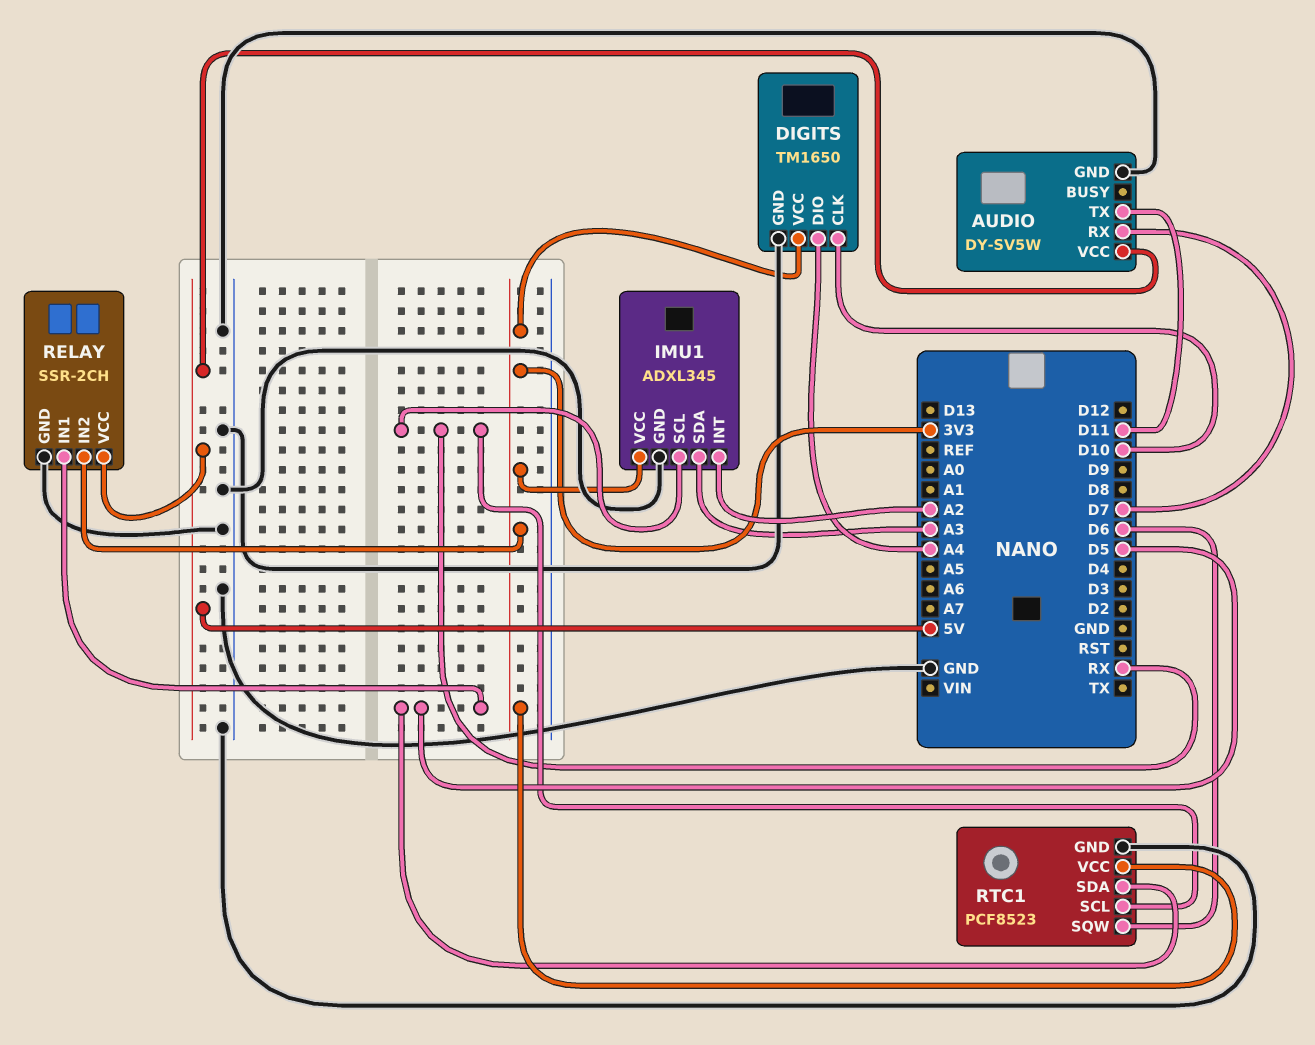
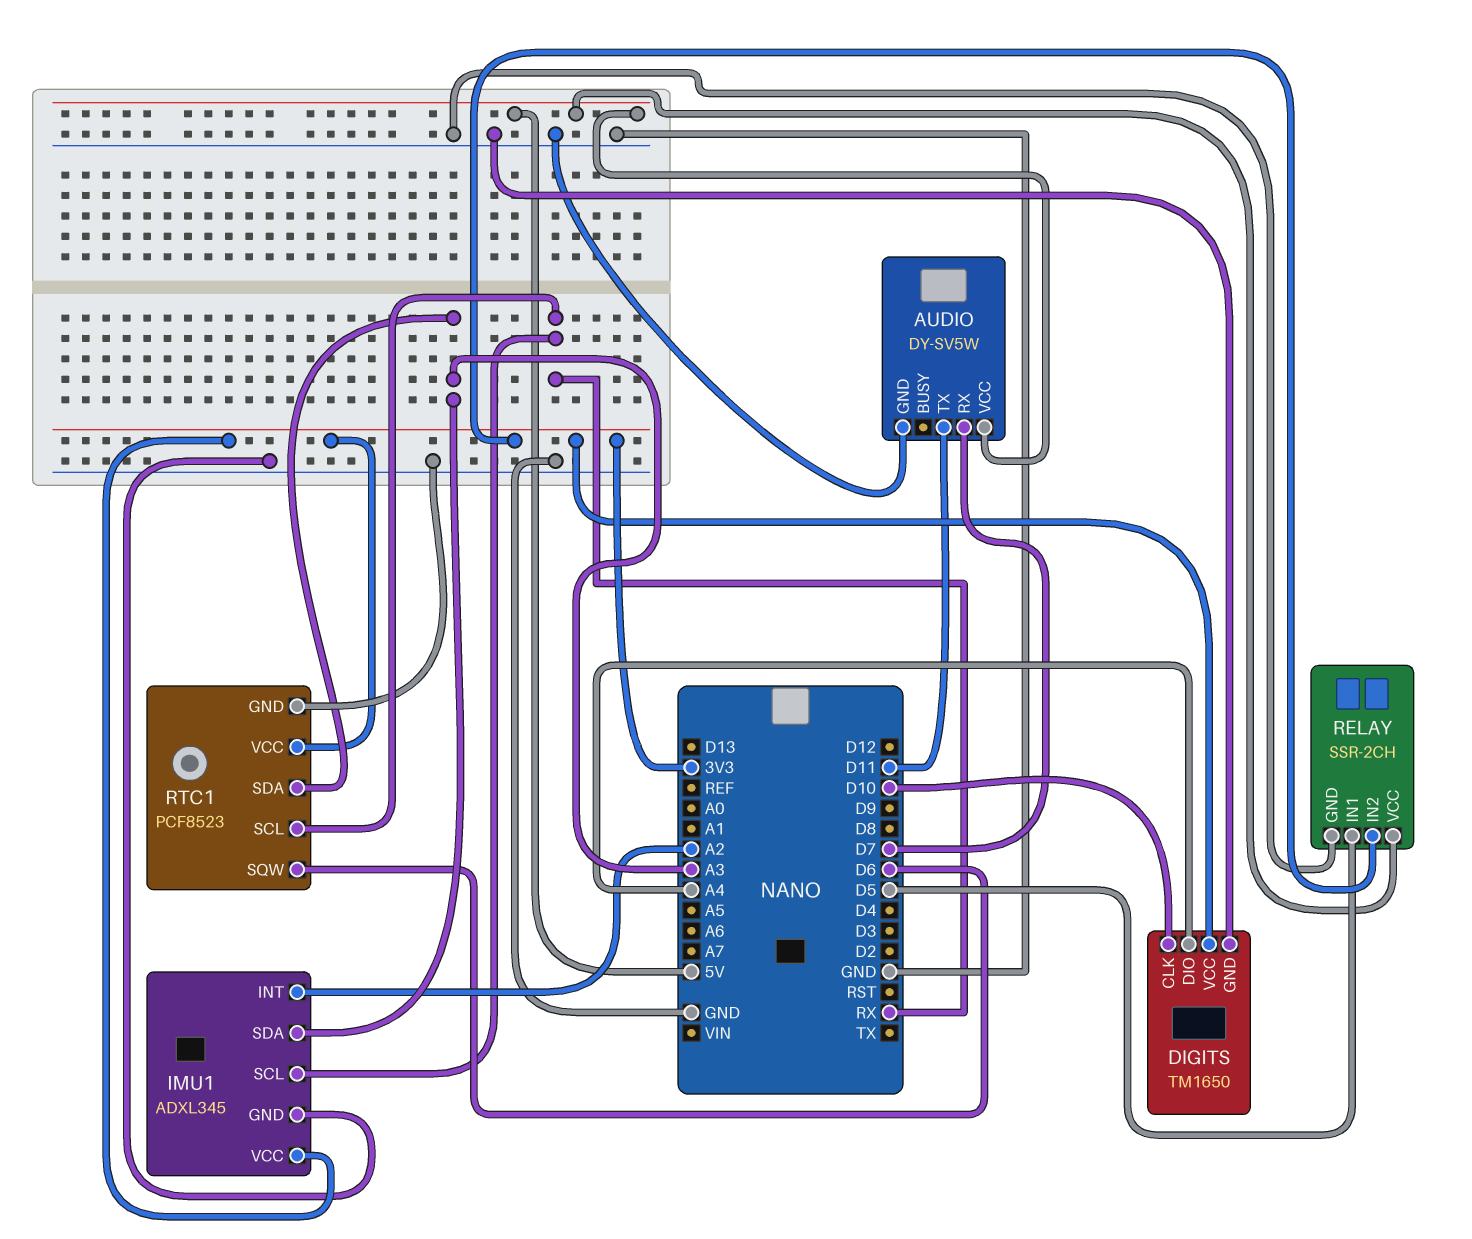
RTC1 pin SDA: D5 -> A3

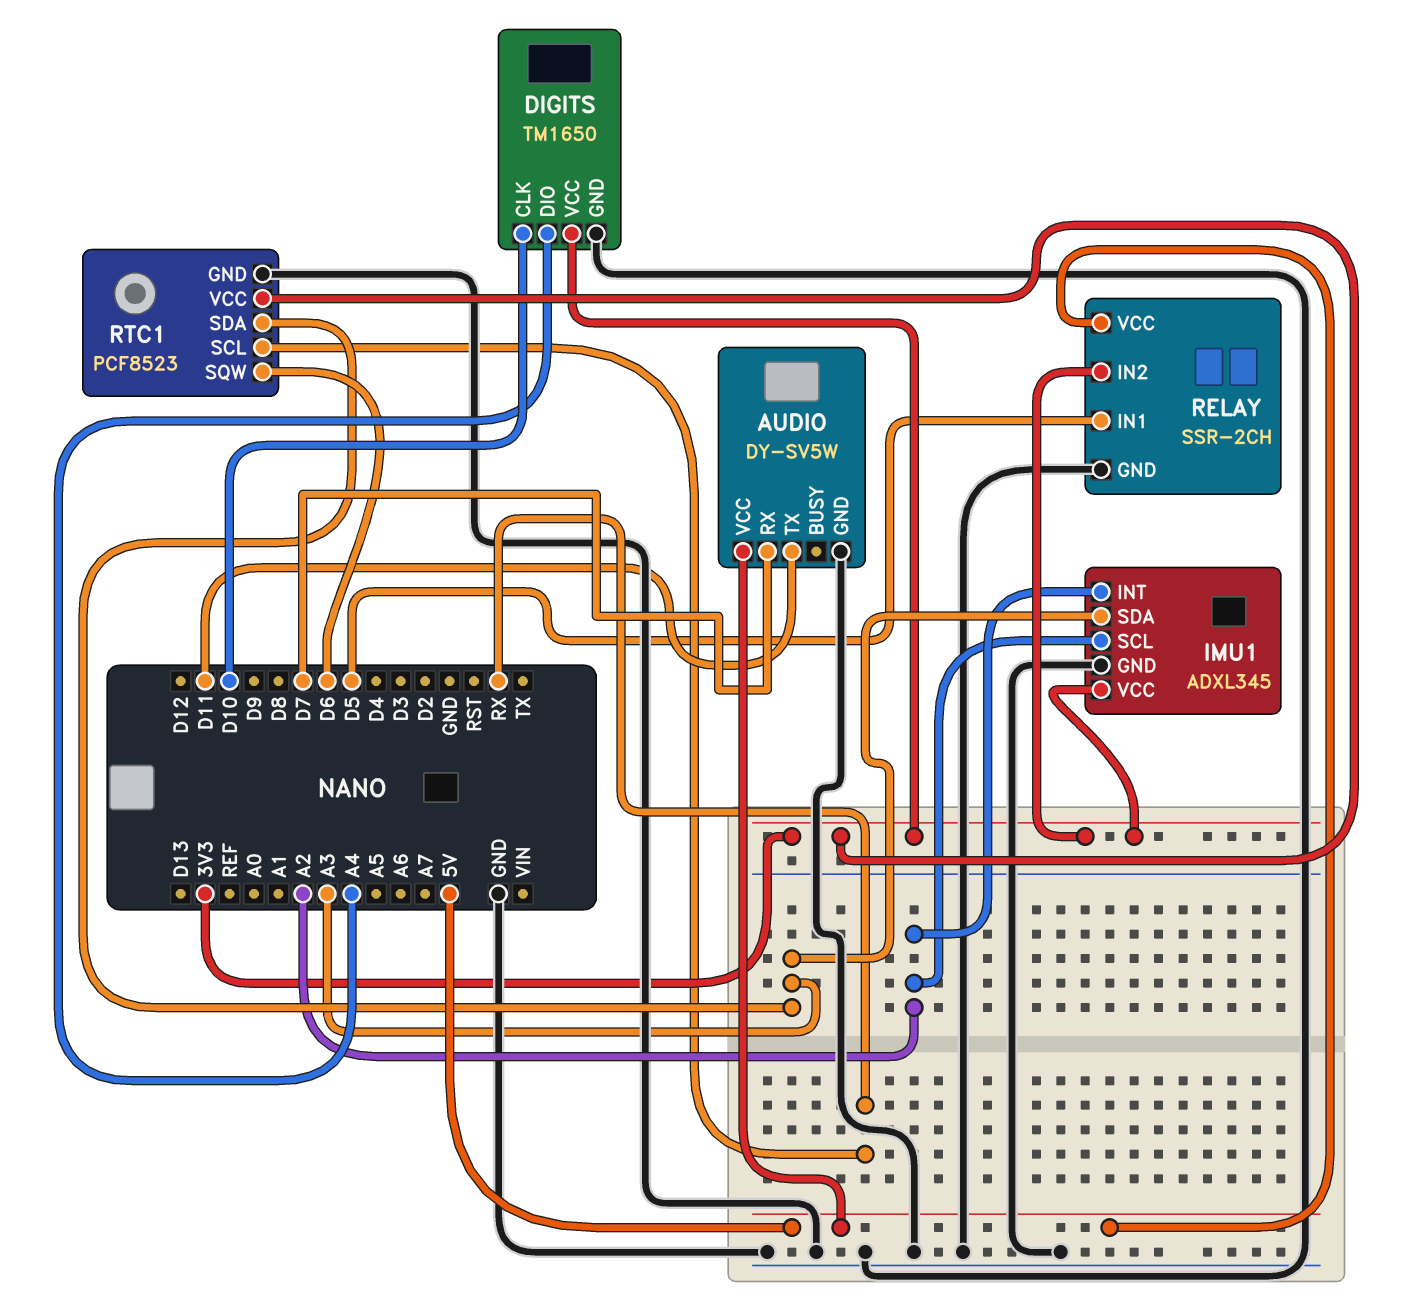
IMU1 pin SCL: RX -> A2

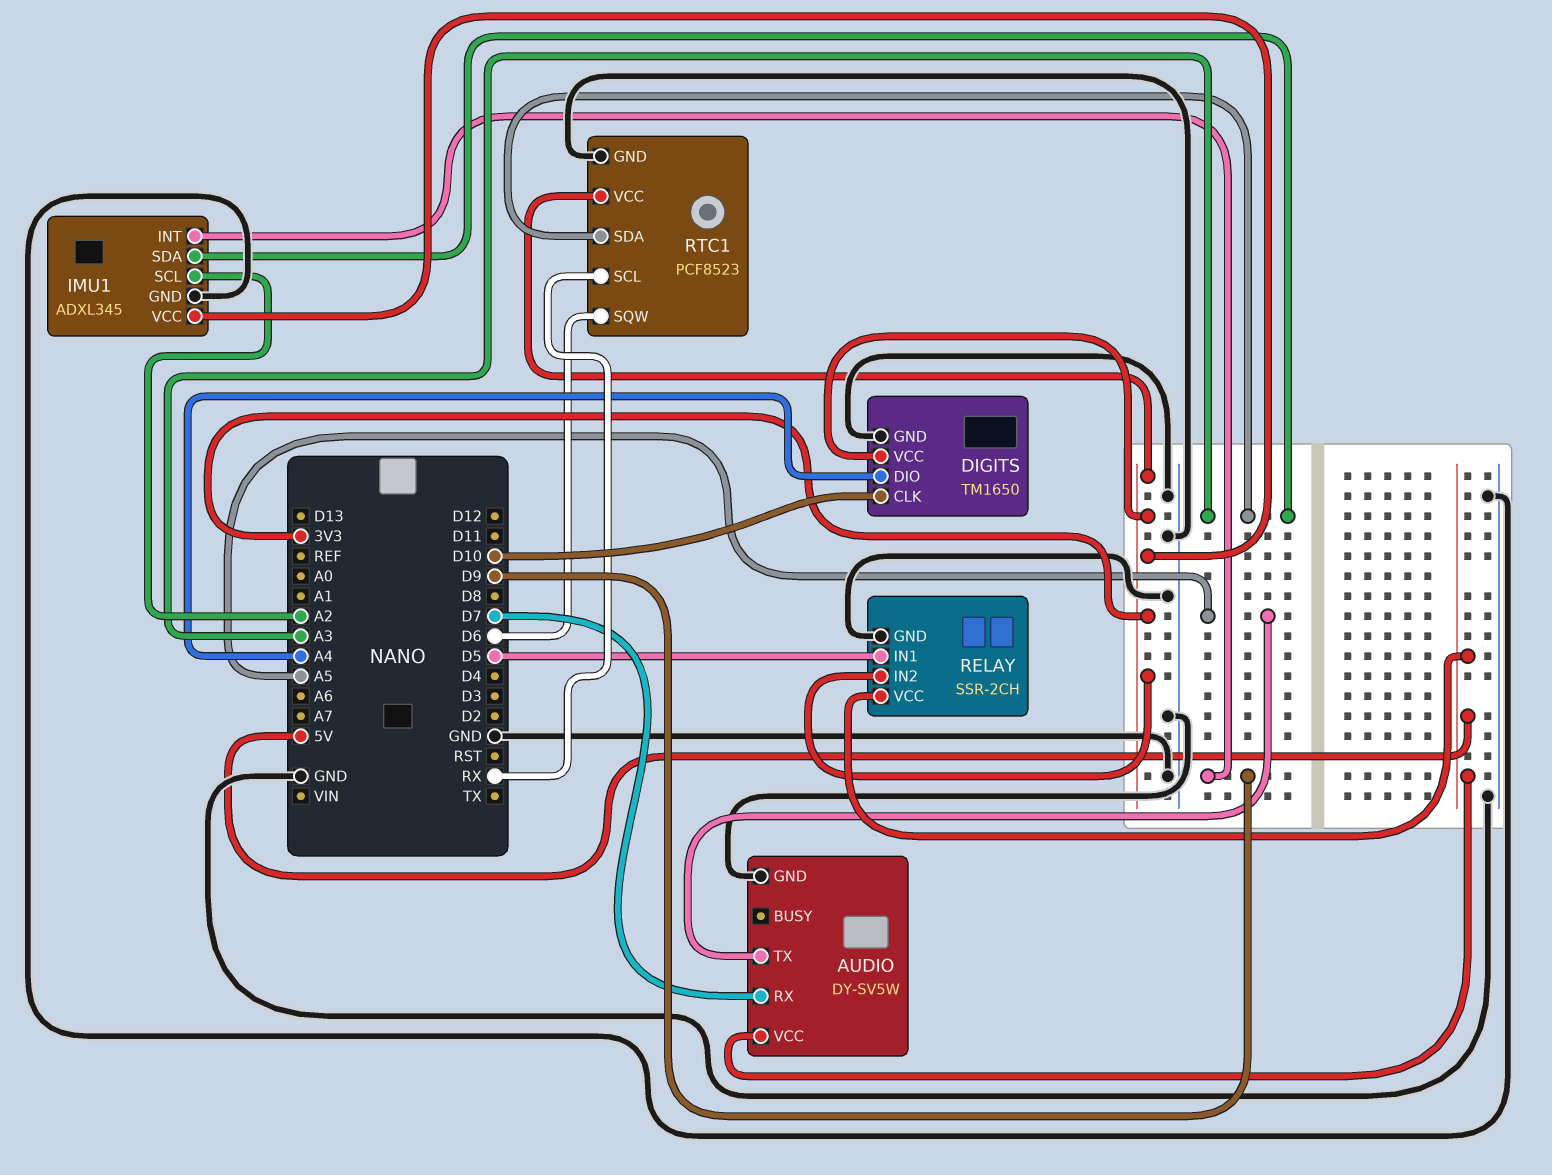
AUDIO pin TX: D11 -> A5
IMU1 pin INT: A2 -> D9

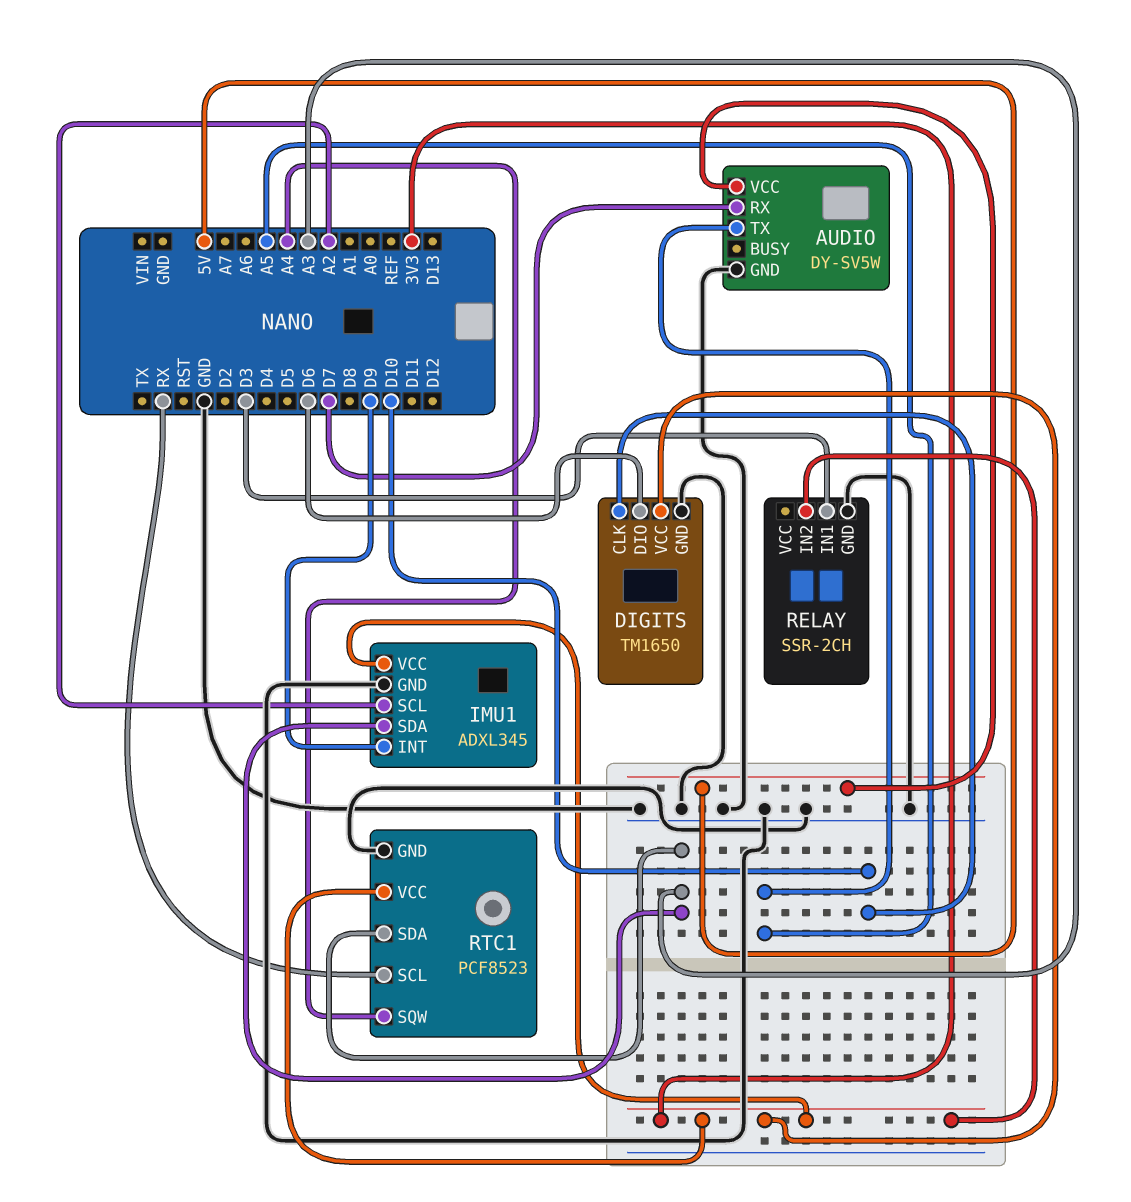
DIGITS pin DIO: A4 -> D6
RELAY pin IN1: D5 -> D3
RELAY pin VCC: 5V -> none
RTC1 pin SQW: D6 -> A4

